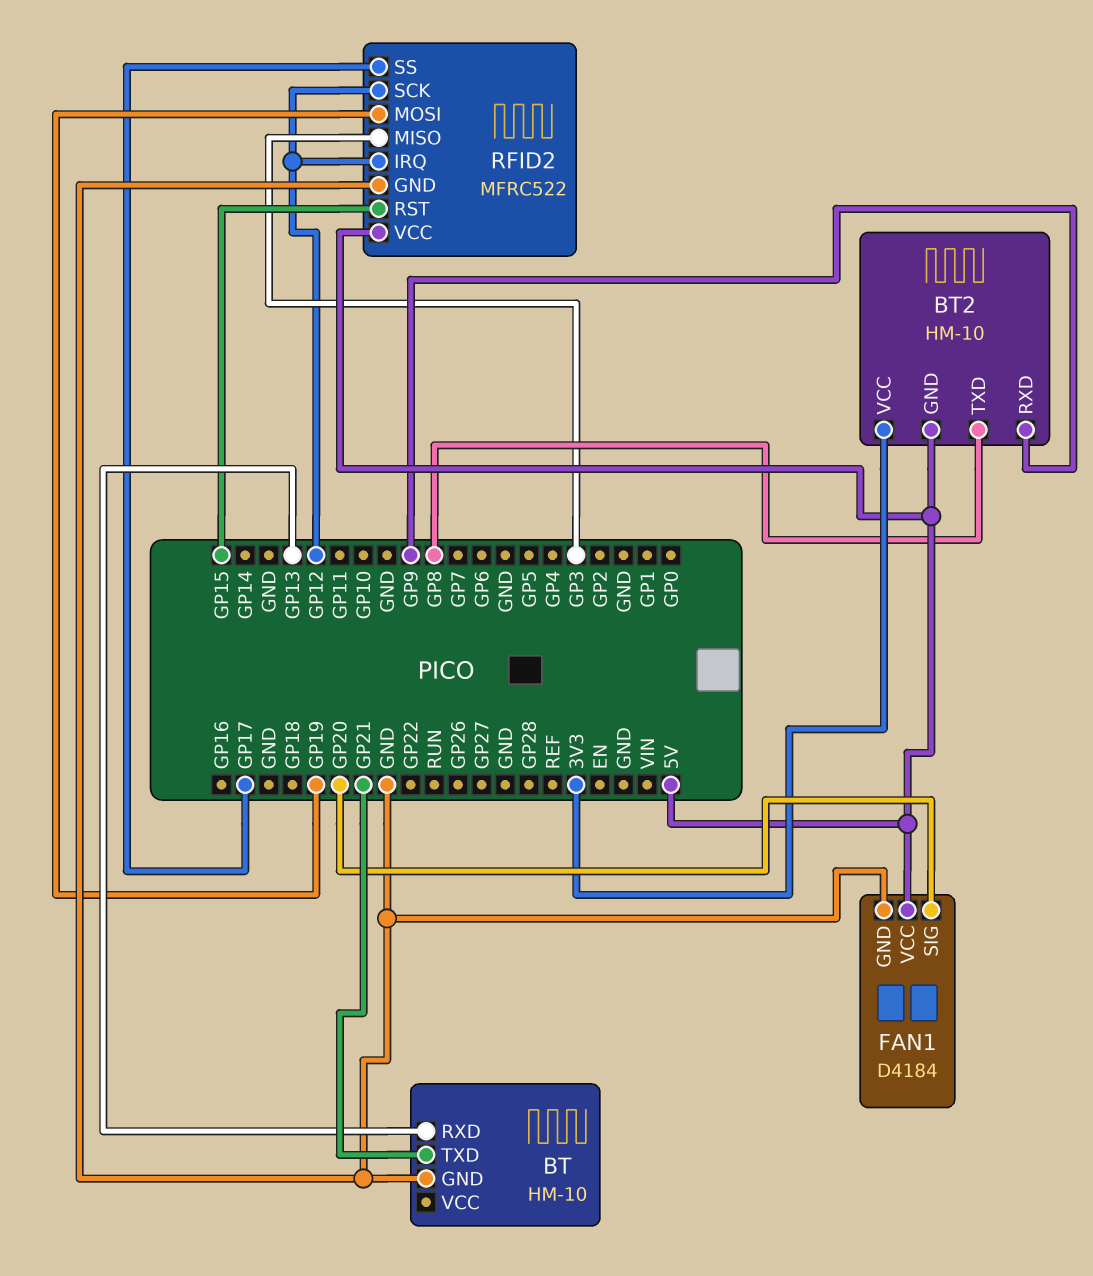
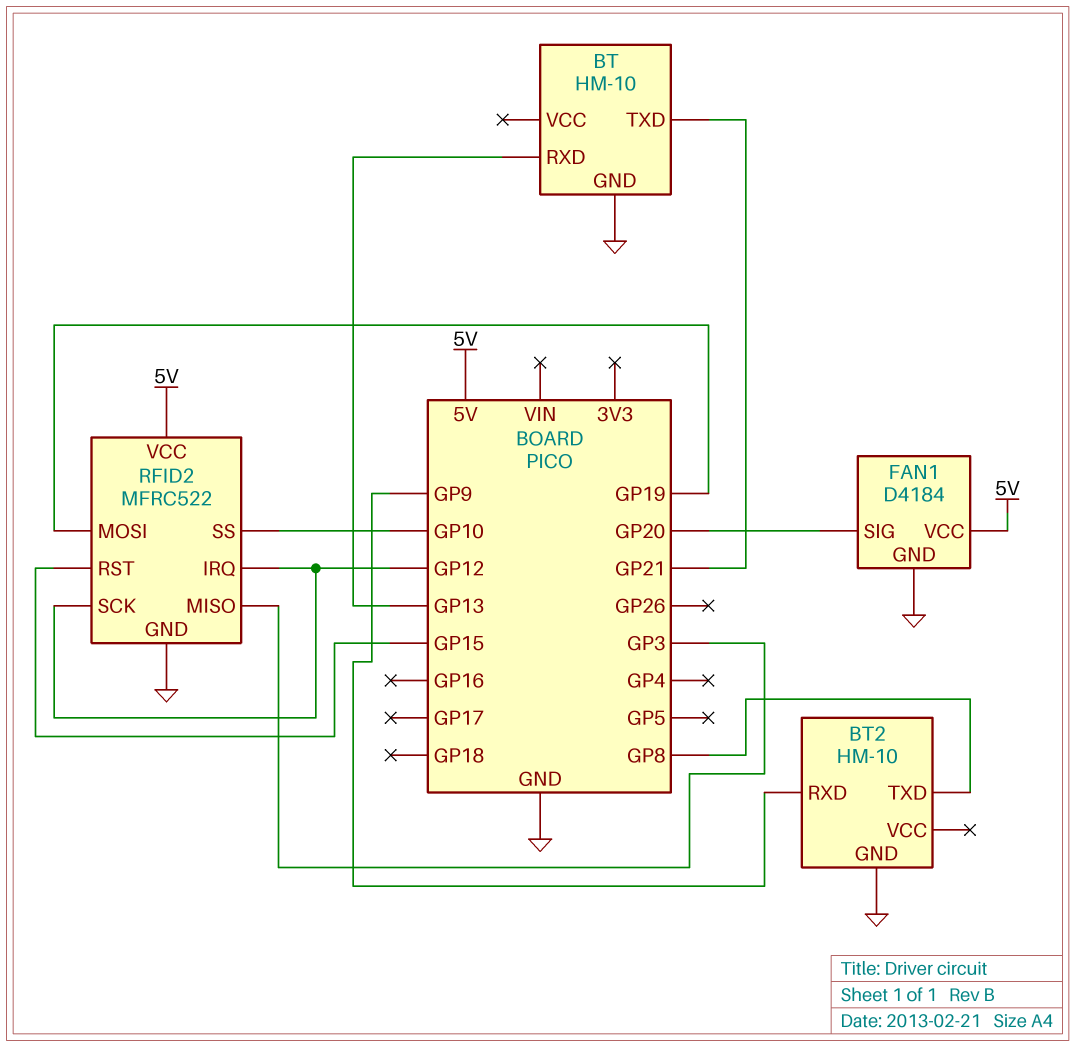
BT2 pin GND: 5V -> GND
BT2 pin VCC: 3V3 -> none
RFID2 pin SS: GP17 -> GP10

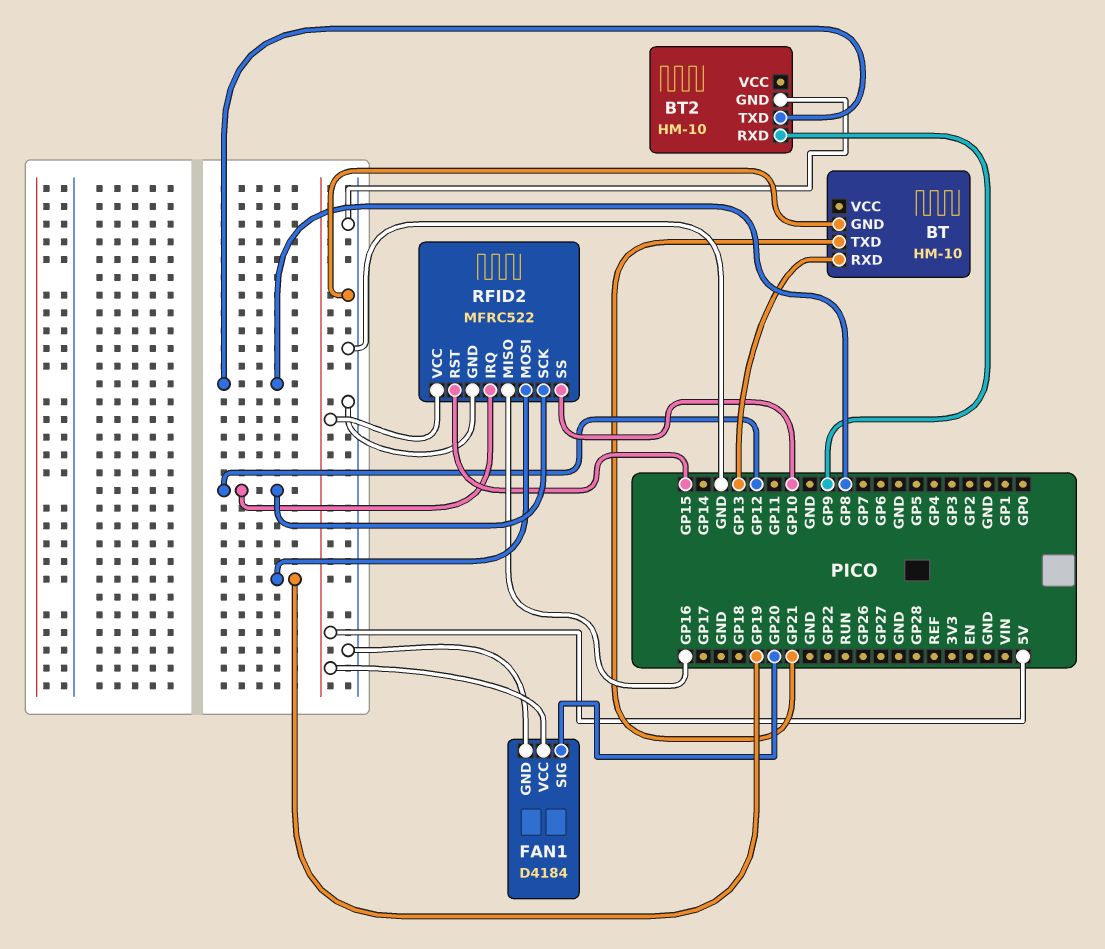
RFID2 pin MISO: GP3 -> GP16

